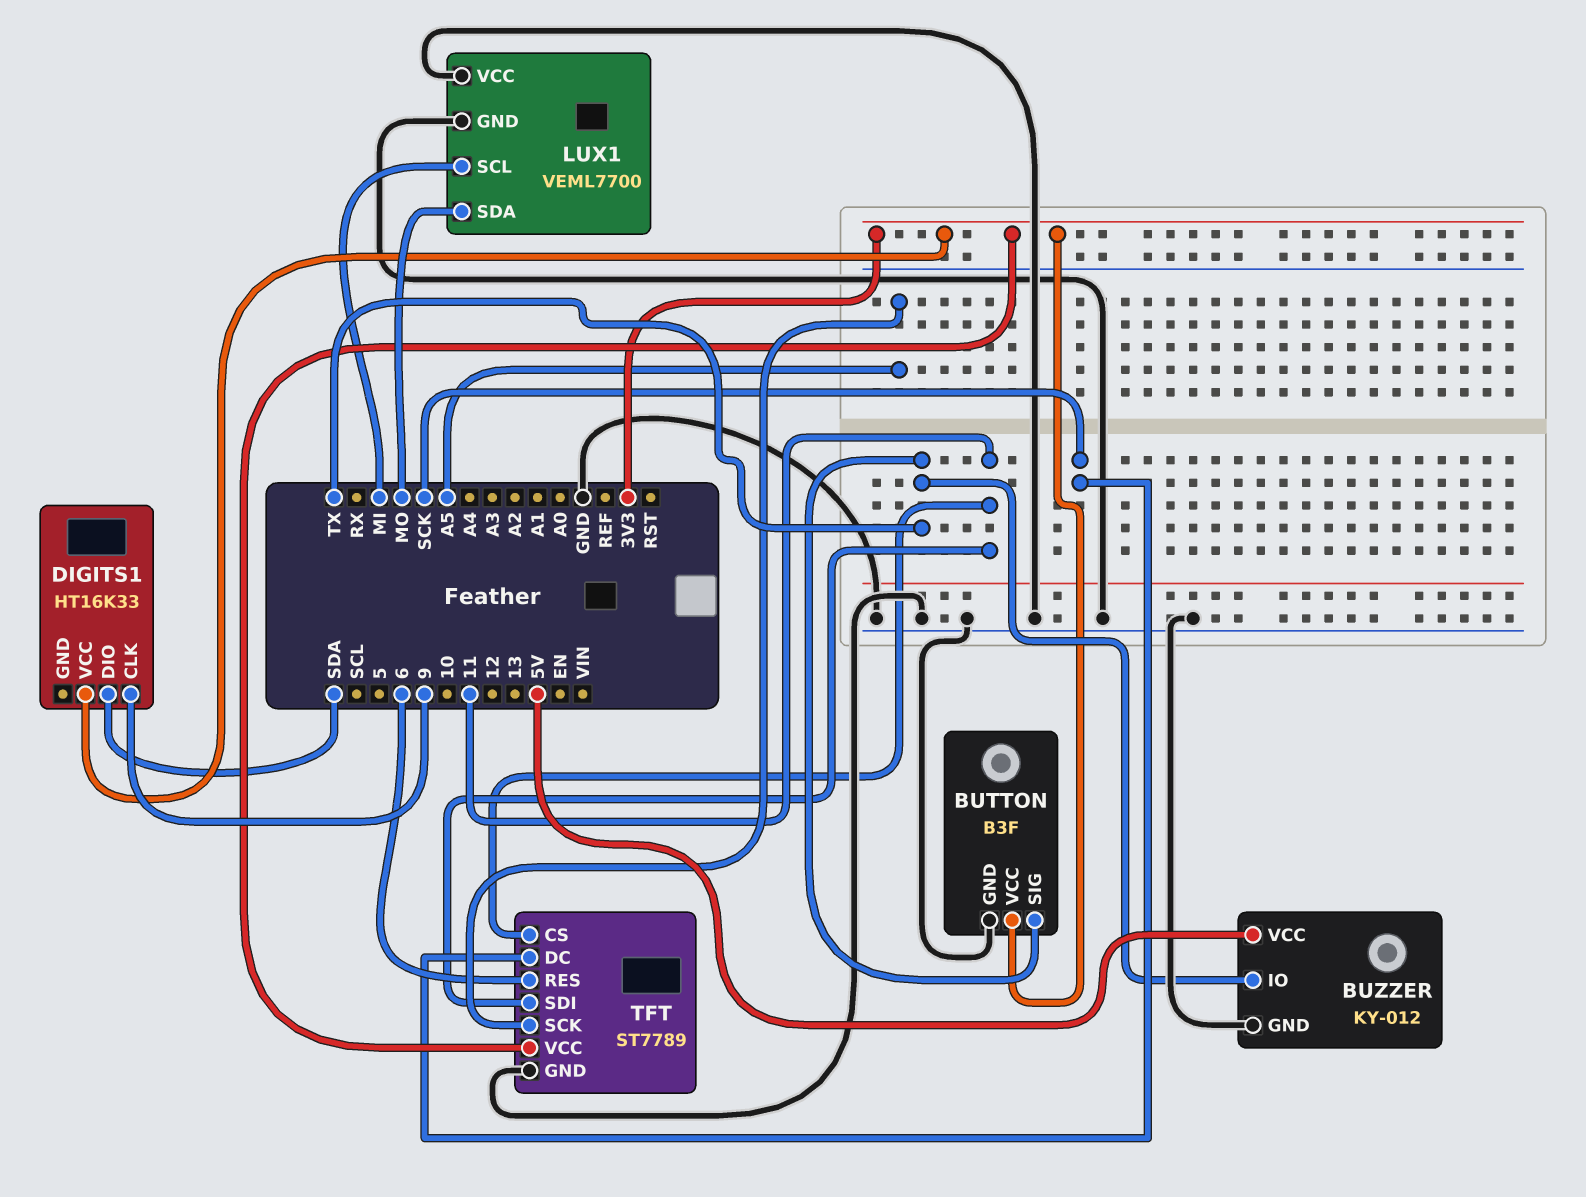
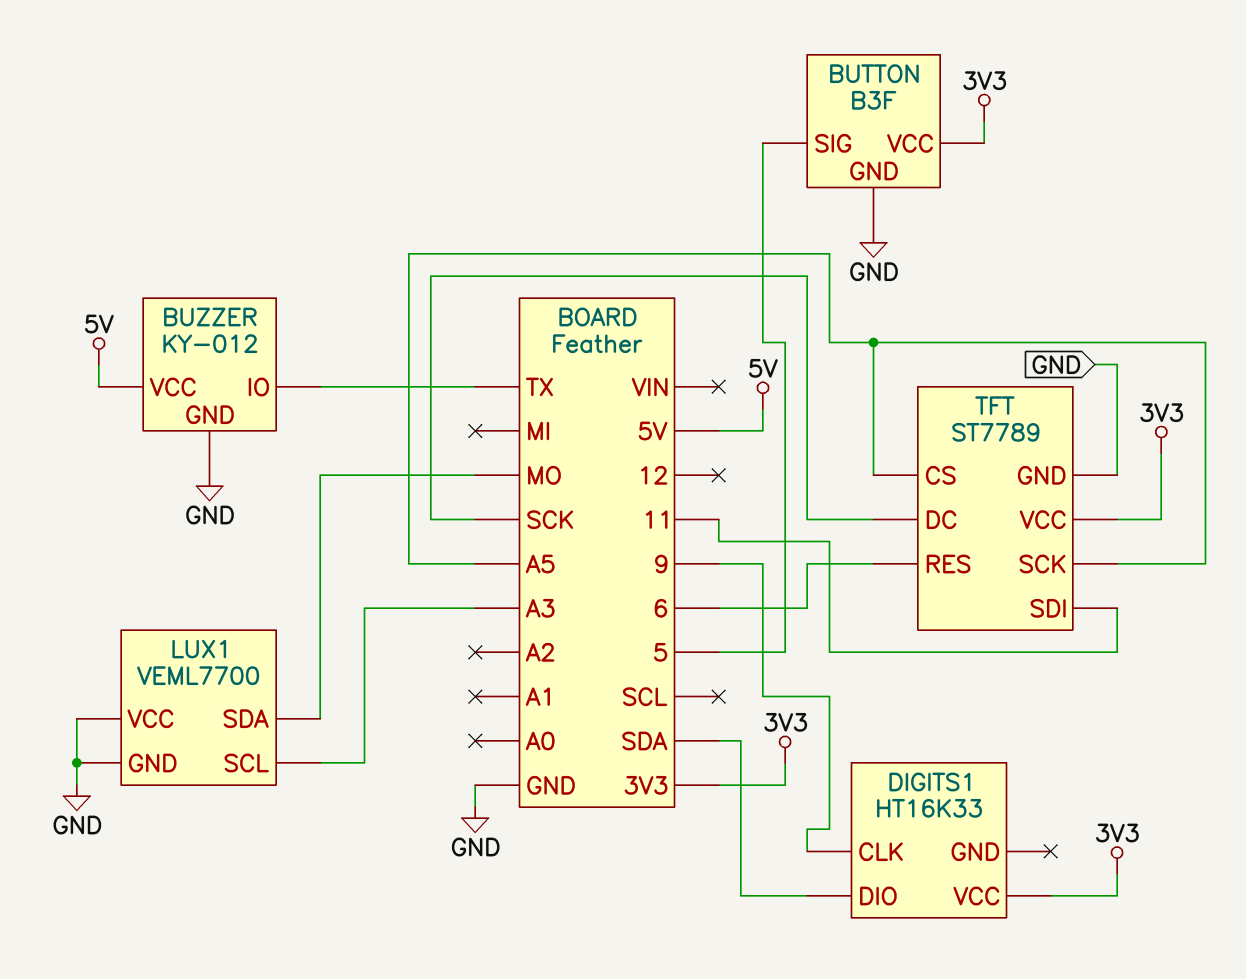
BUTTON pin SIG: TX -> 5
LUX1 pin SCL: MI -> A3
TFT pin CS: 11 -> A5

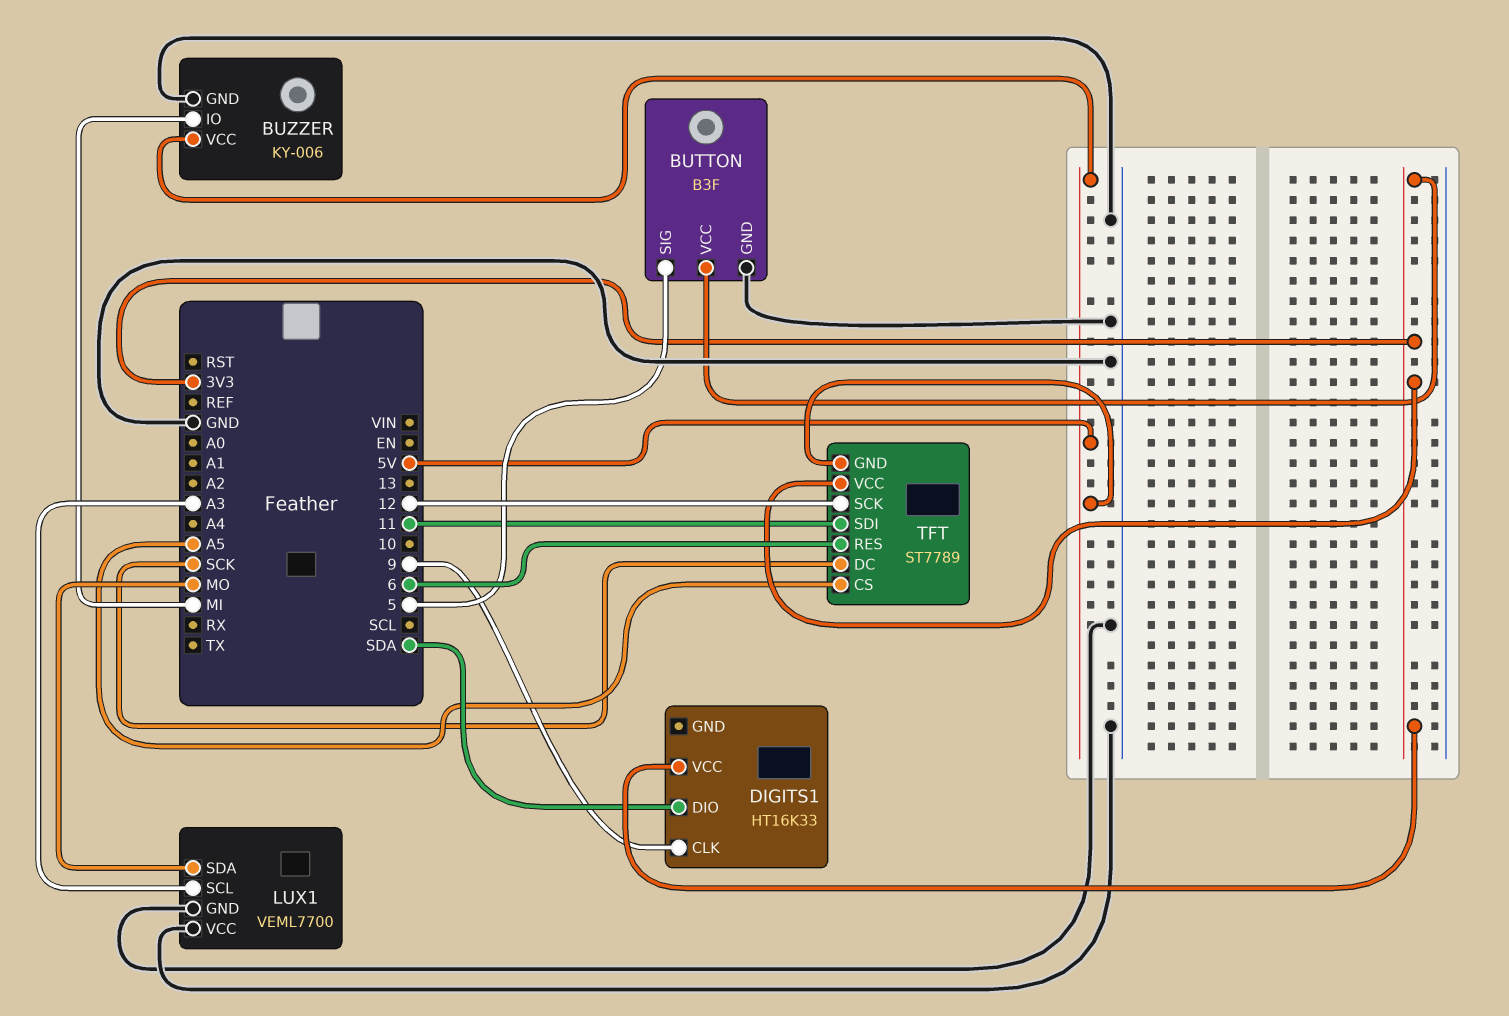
BUZZER: KY-012 -> KY-006
BUZZER pin IO: TX -> MI
TFT pin GND: GND -> 5V
TFT pin SCK: A5 -> 12

